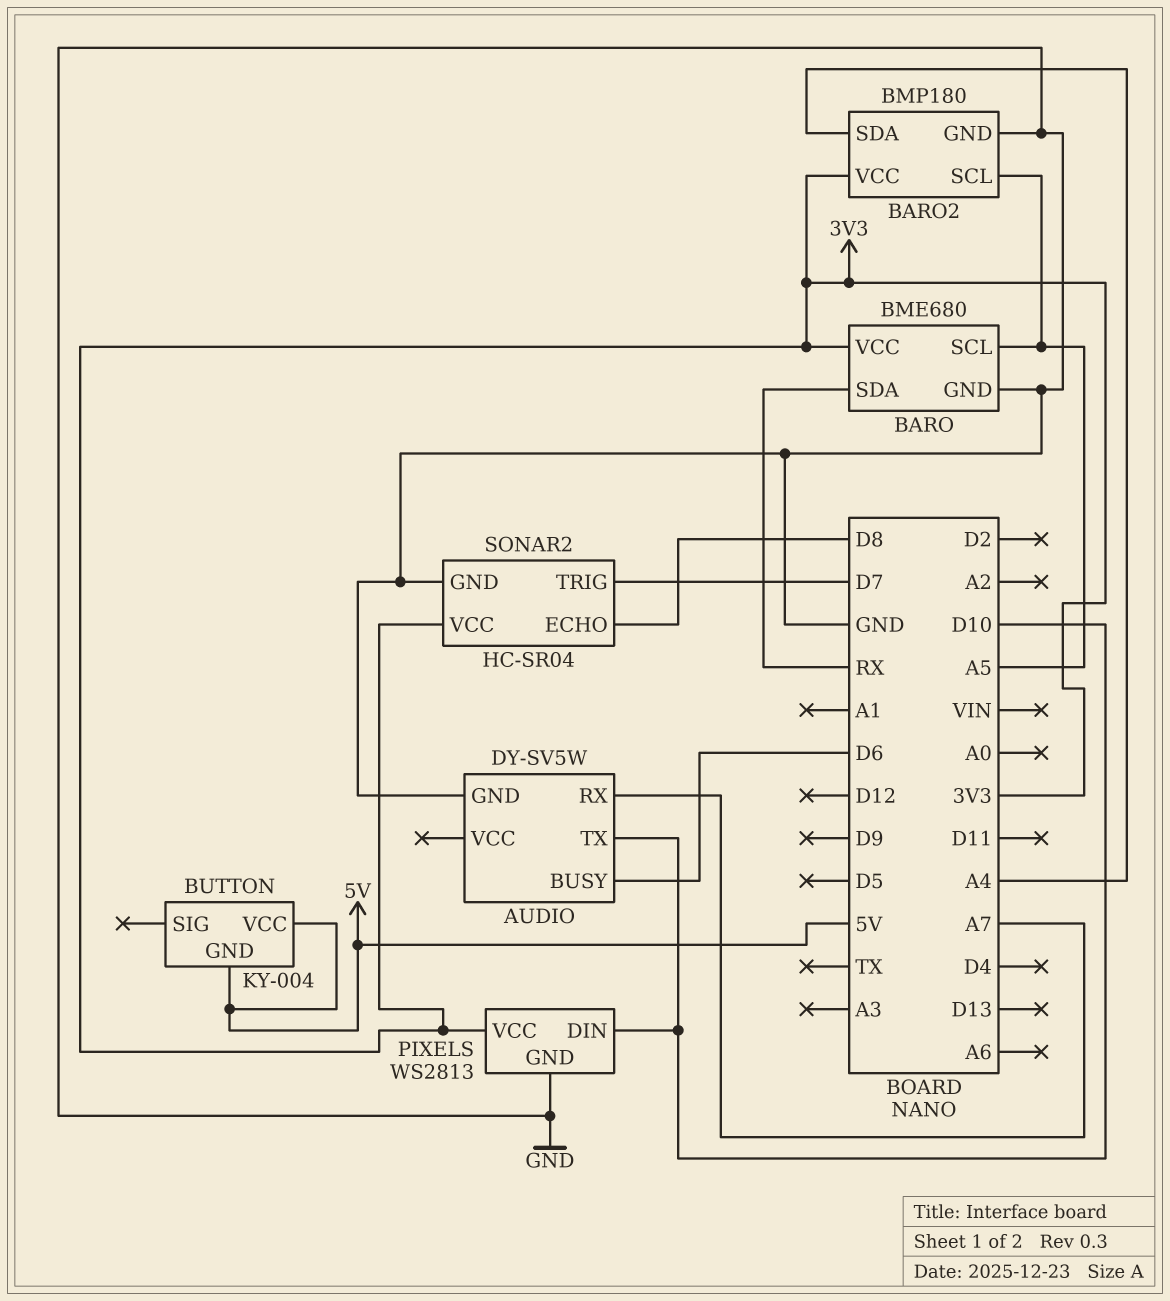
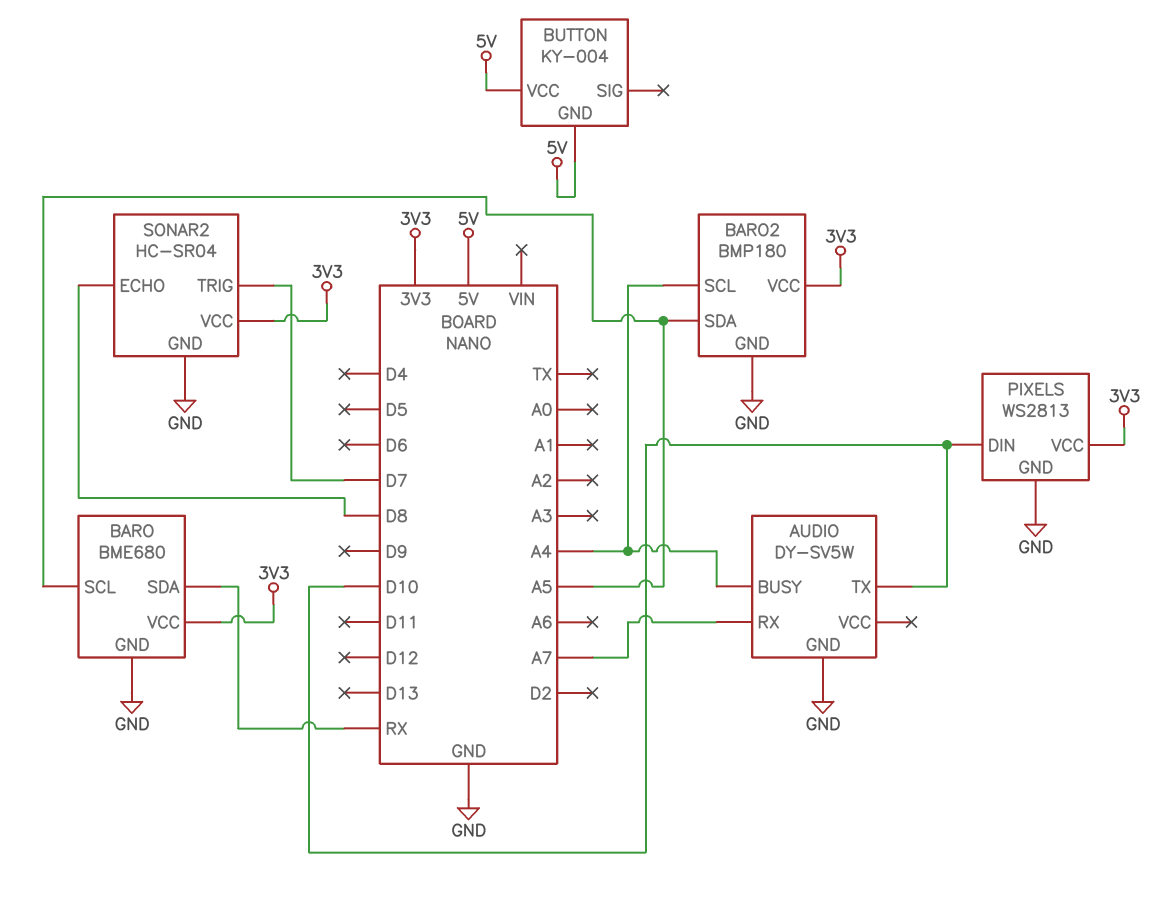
AUDIO pin BUSY: D6 -> A4
BARO2 pin SCL: A5 -> A4
BARO2 pin SDA: A4 -> A5

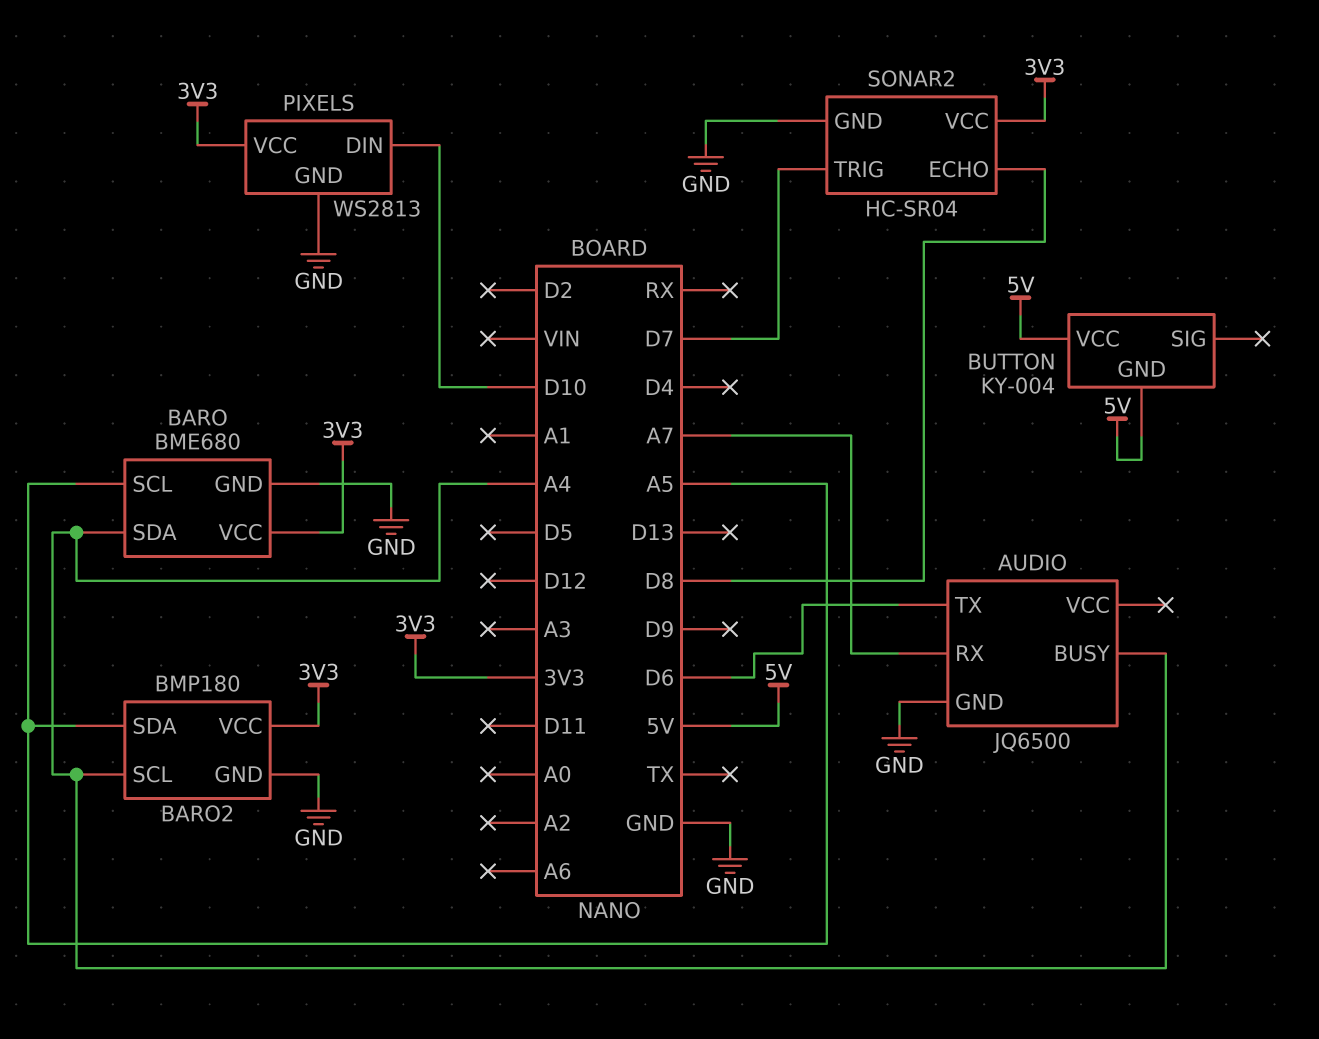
AUDIO: DY-SV5W -> JQ6500
AUDIO pin TX: D10 -> D6
BARO pin SDA: RX -> A4

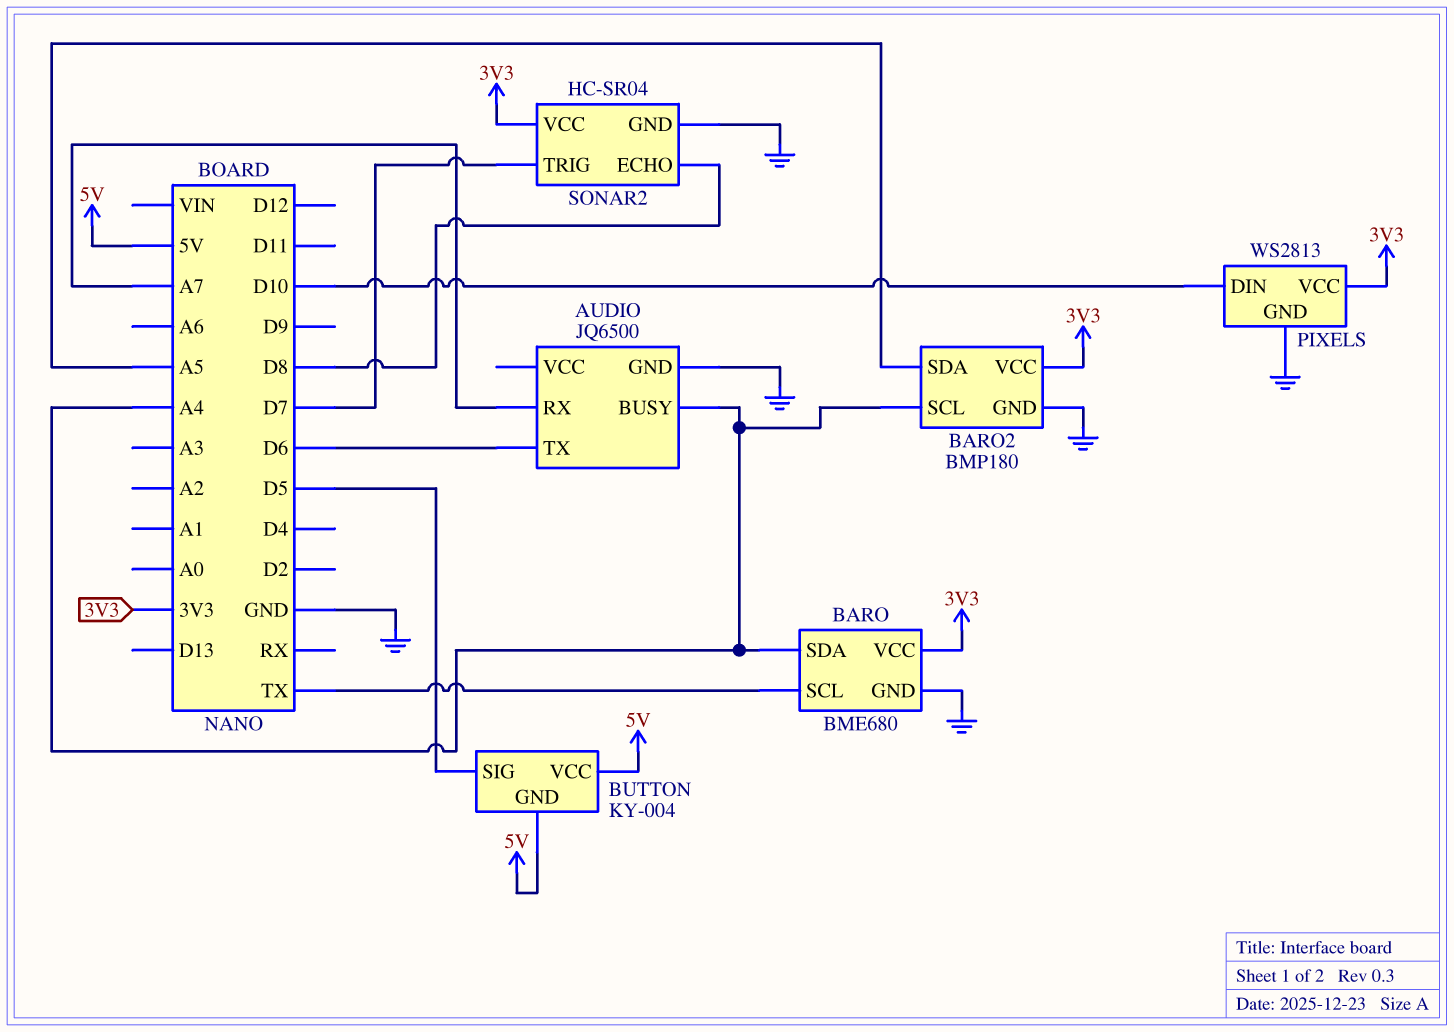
BARO pin SCL: A5 -> TX
BUTTON pin SIG: none -> D5

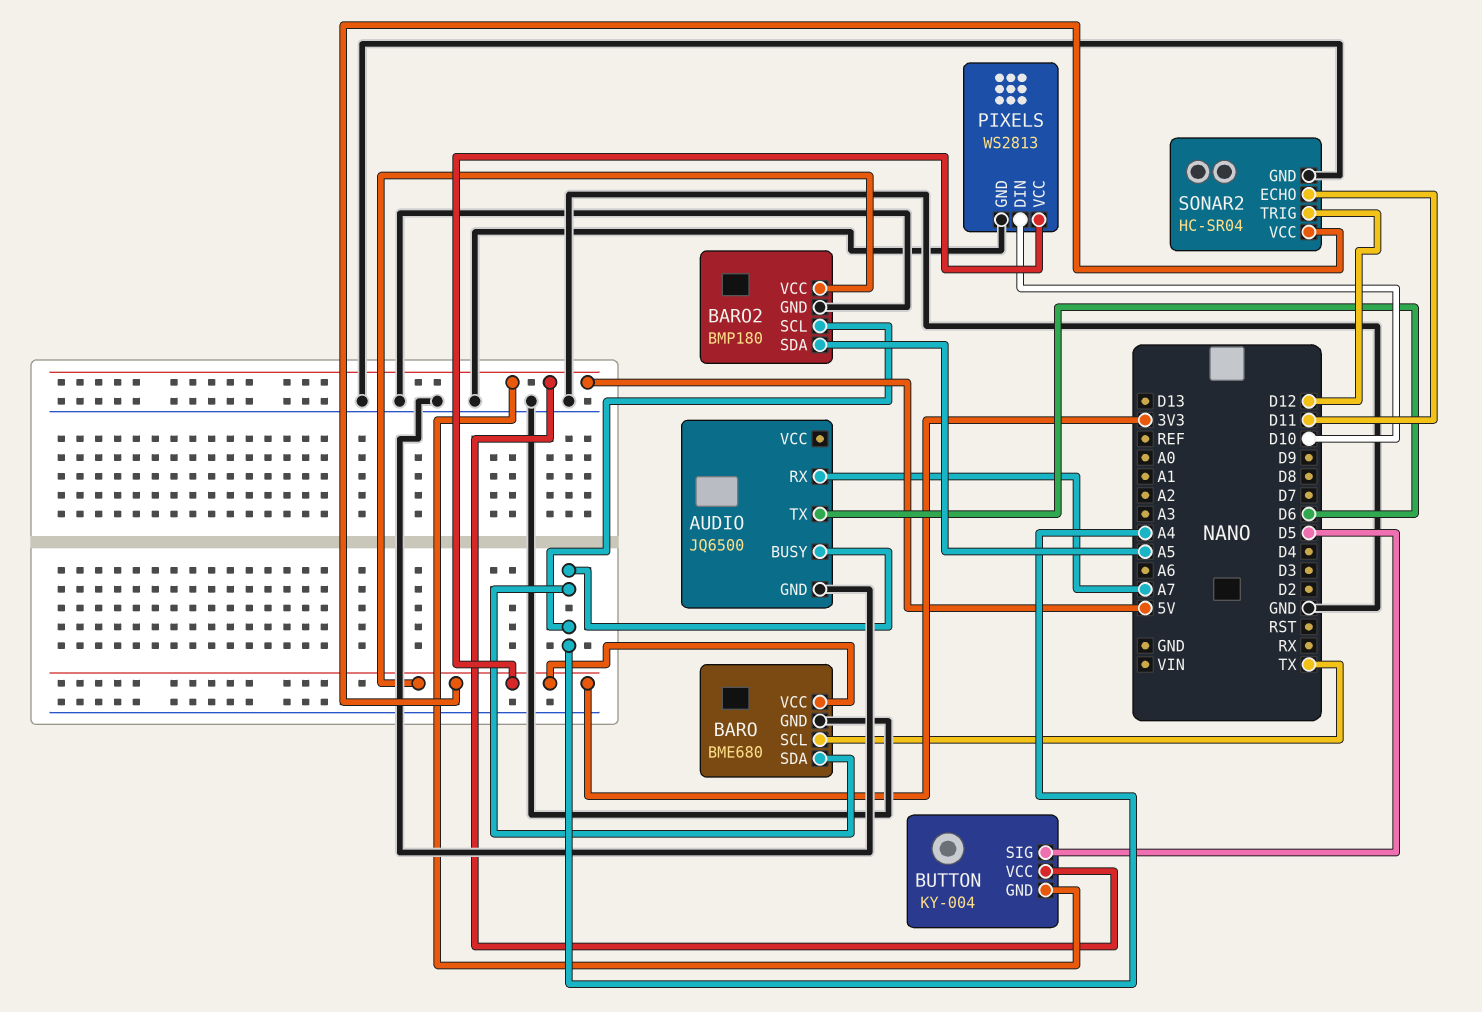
SONAR2 pin ECHO: D8 -> D11
SONAR2 pin TRIG: D7 -> D12

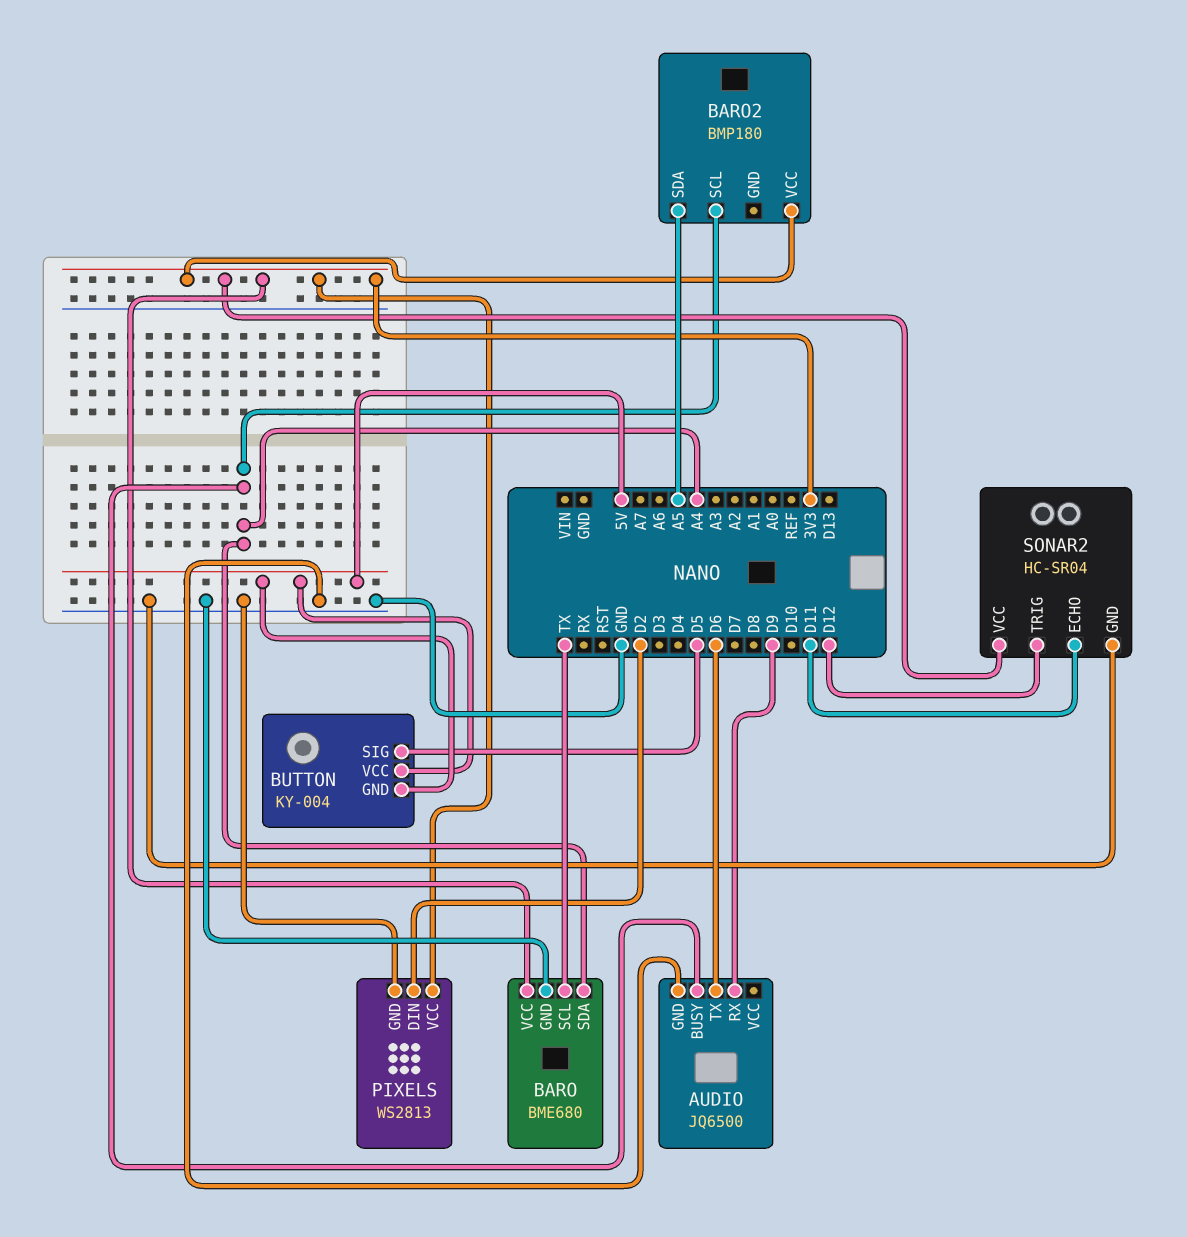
AUDIO pin RX: A7 -> D9
BARO2 pin GND: GND -> none
PIXELS pin DIN: D10 -> D2

